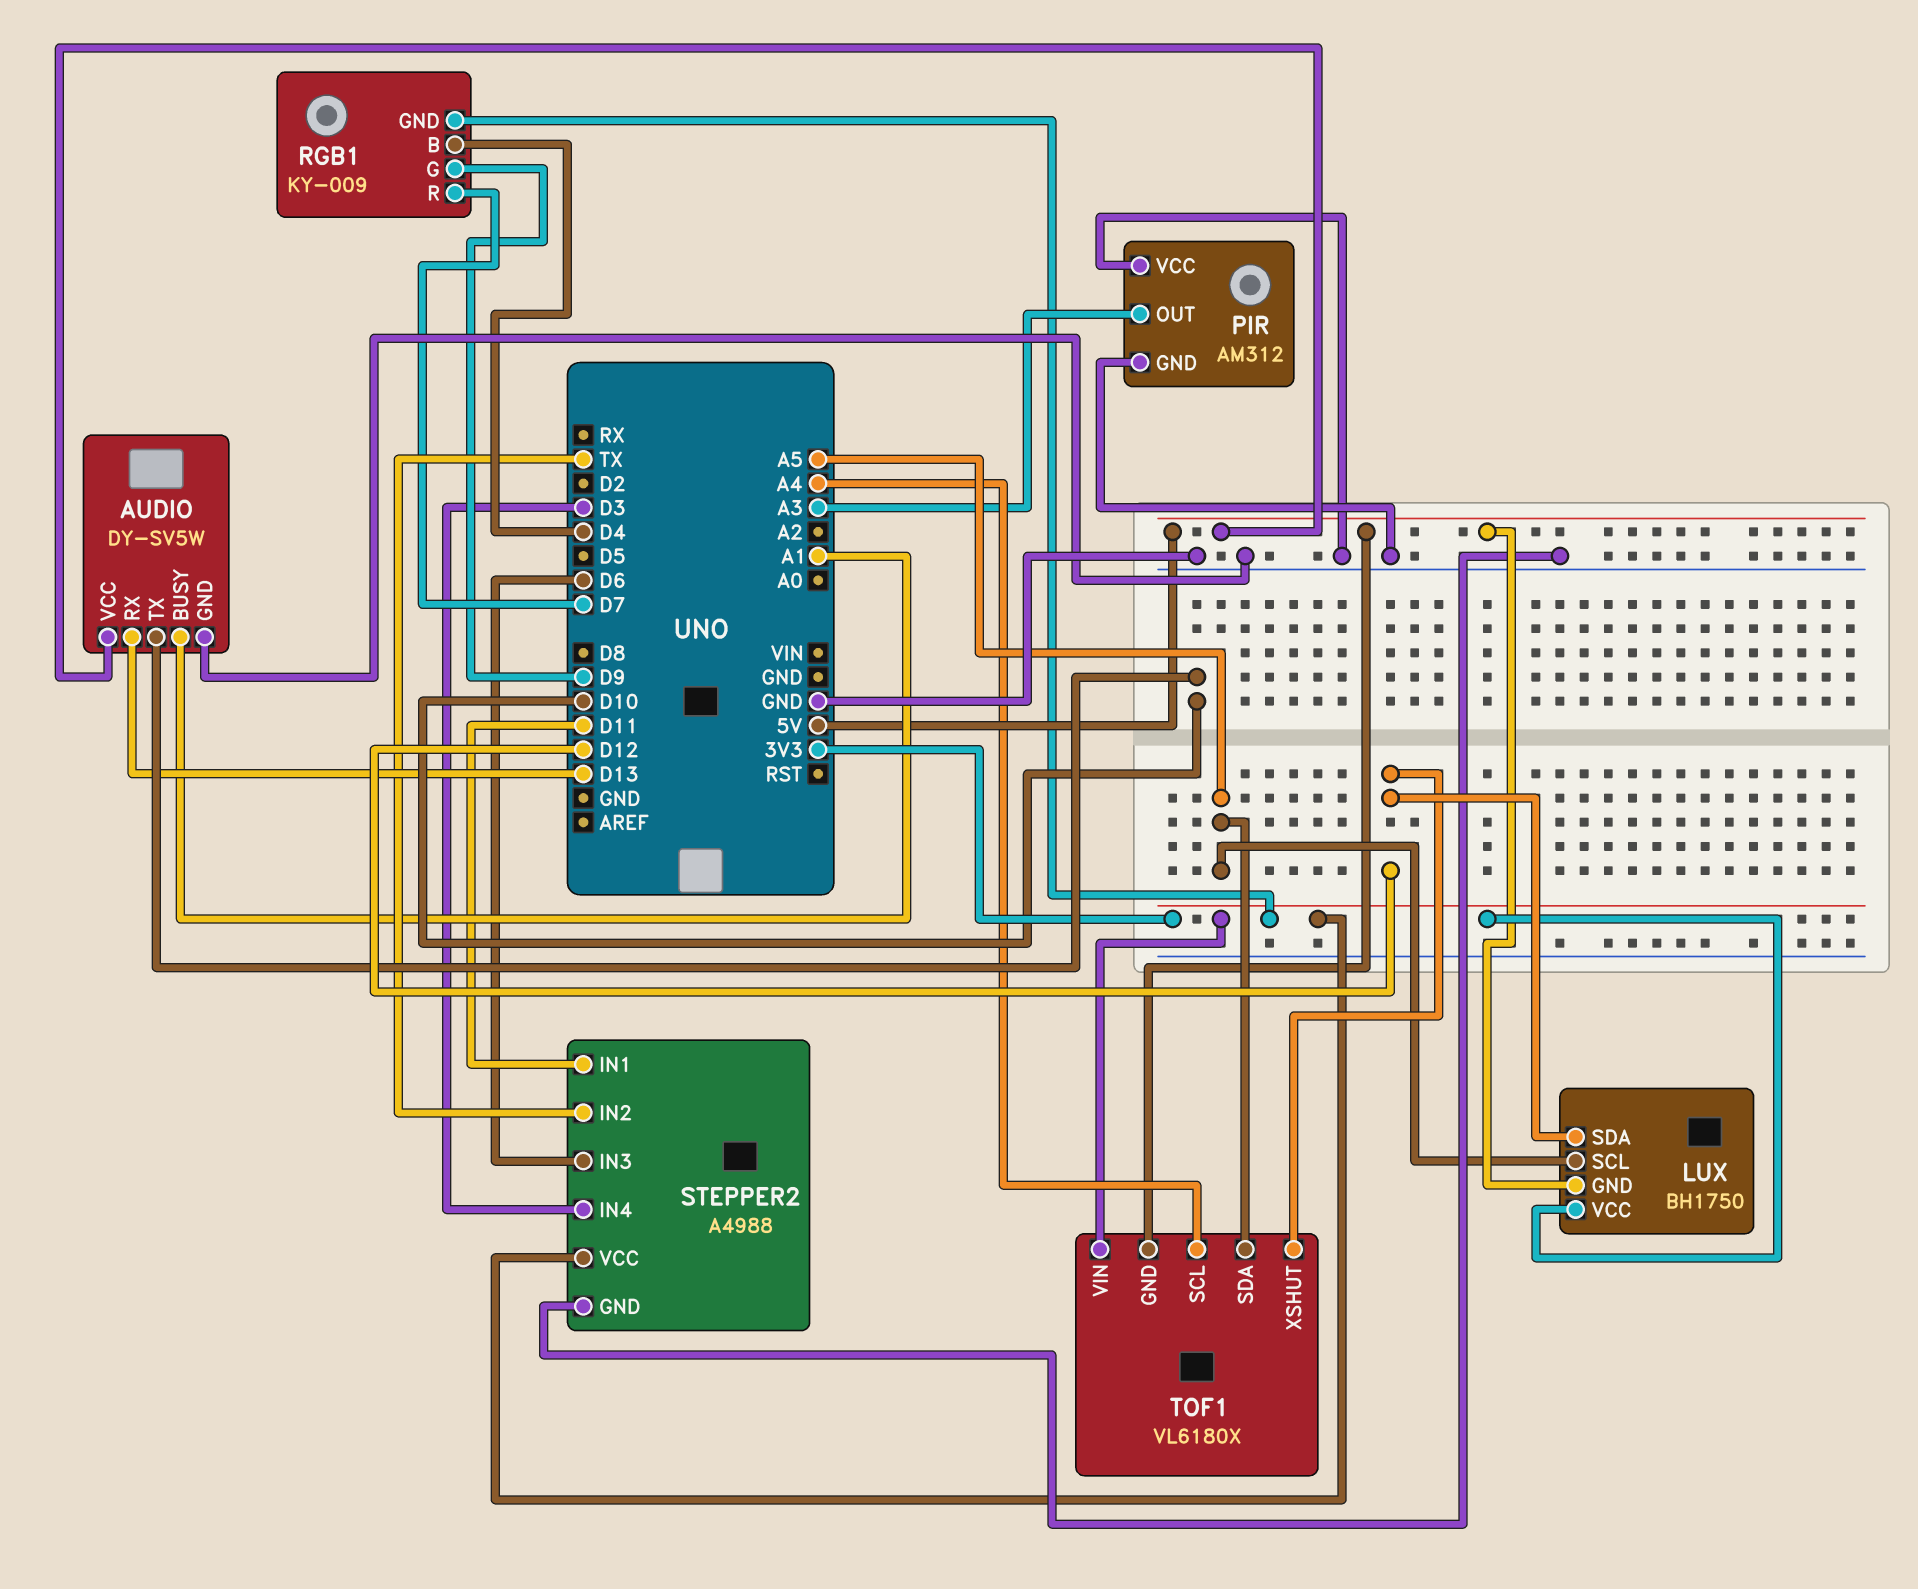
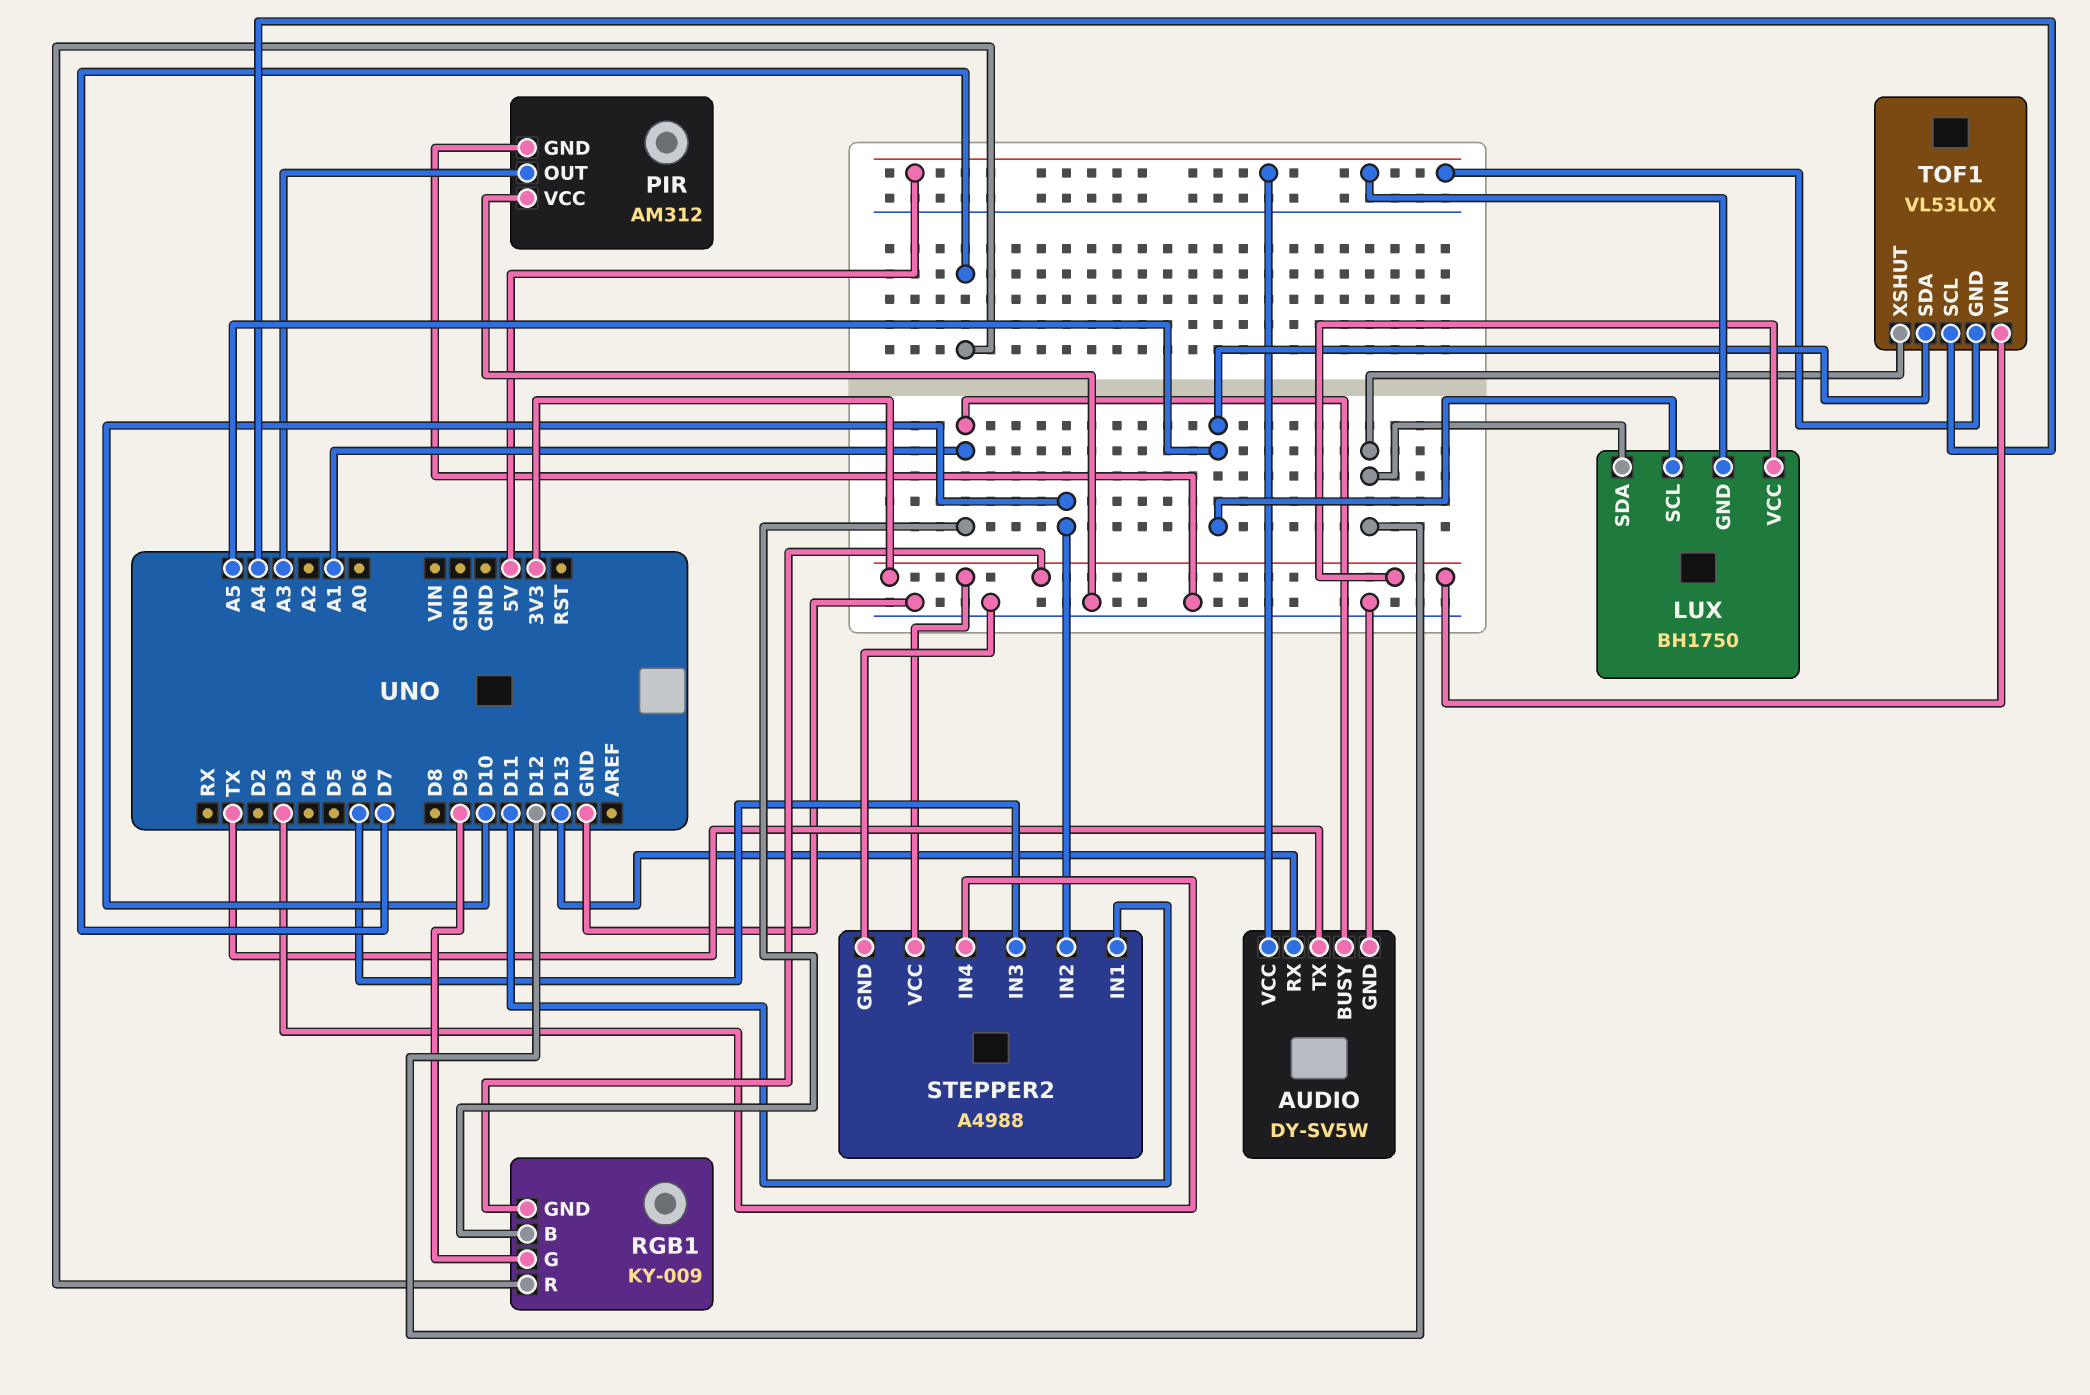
AUDIO pin TX: D10 -> TX
RGB1 pin B: D4 -> A1
STEPPER2 pin IN2: TX -> D10
TOF1: VL6180X -> VL53L0X

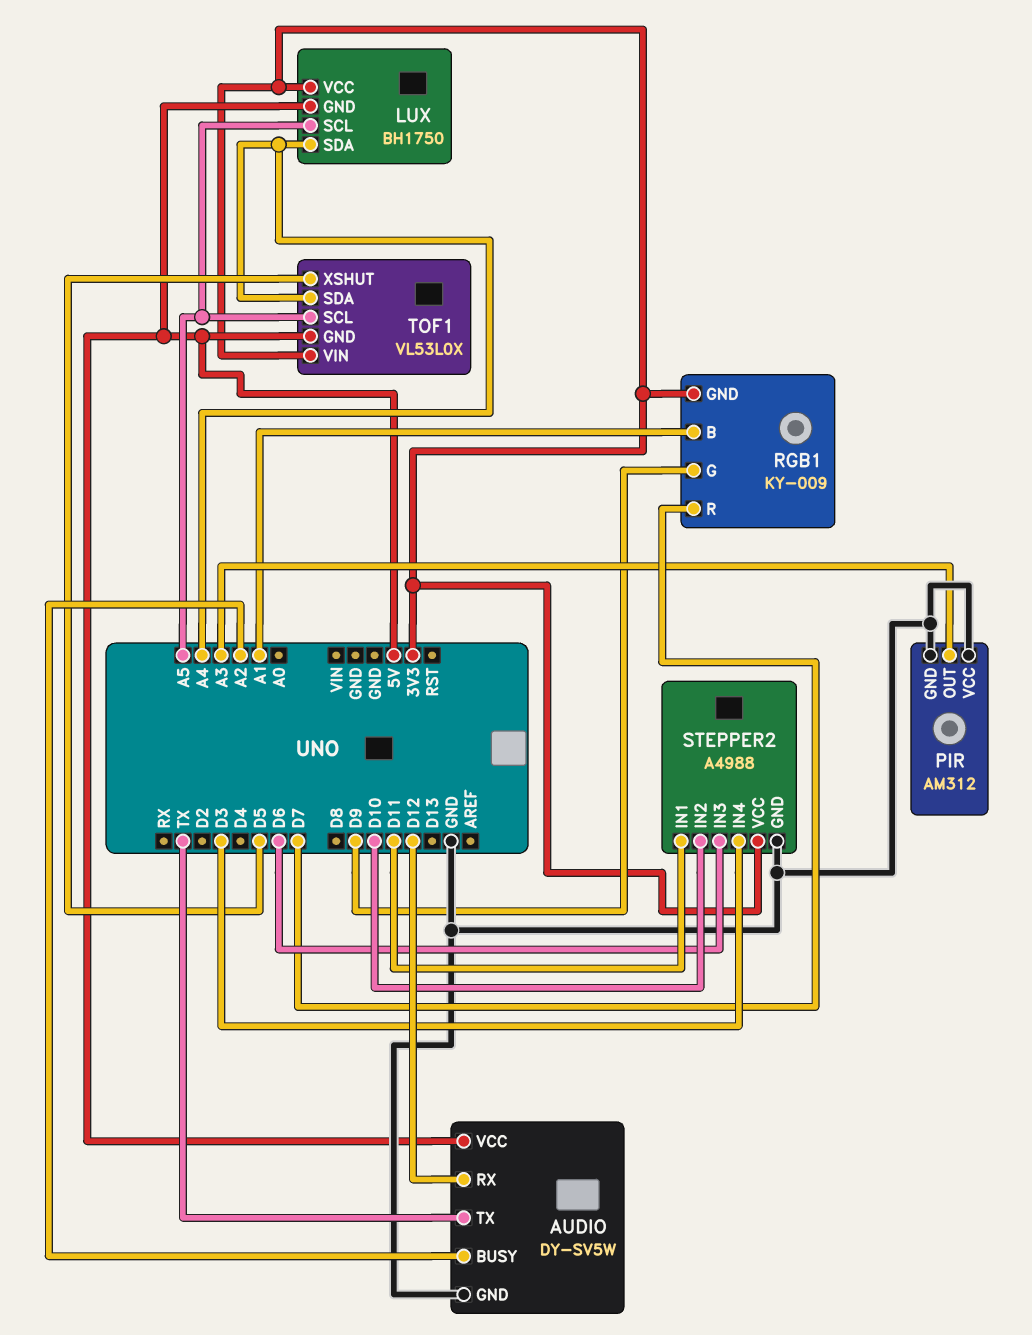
AUDIO pin BUSY: A1 -> A2
AUDIO pin RX: D13 -> D12
LUX pin SDA: D12 -> A4
TOF1 pin SCL: A4 -> A5
TOF1 pin SDA: A5 -> A4
TOF1 pin XSHUT: D12 -> D5

